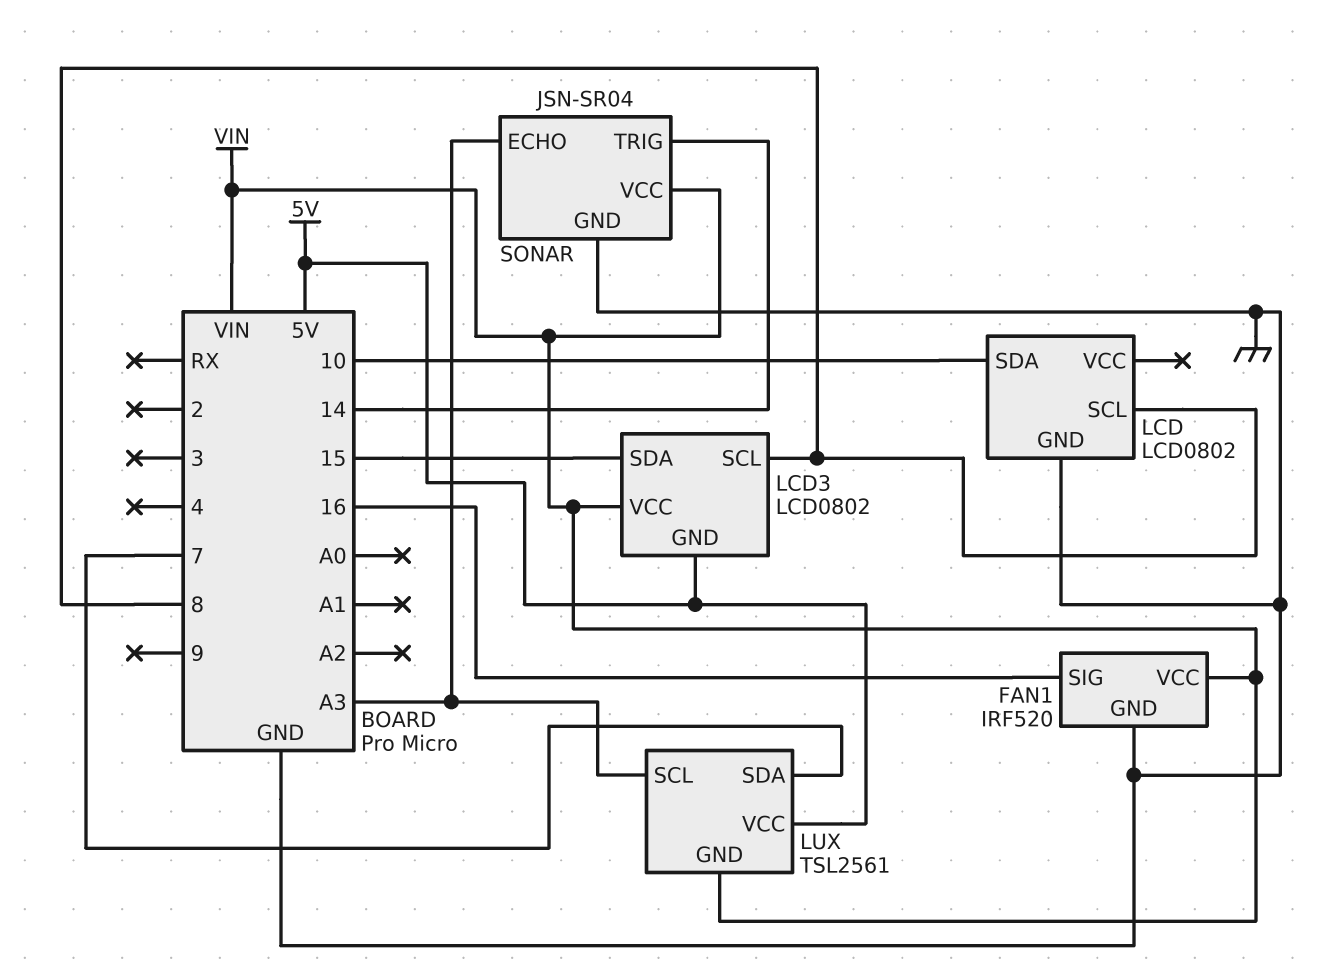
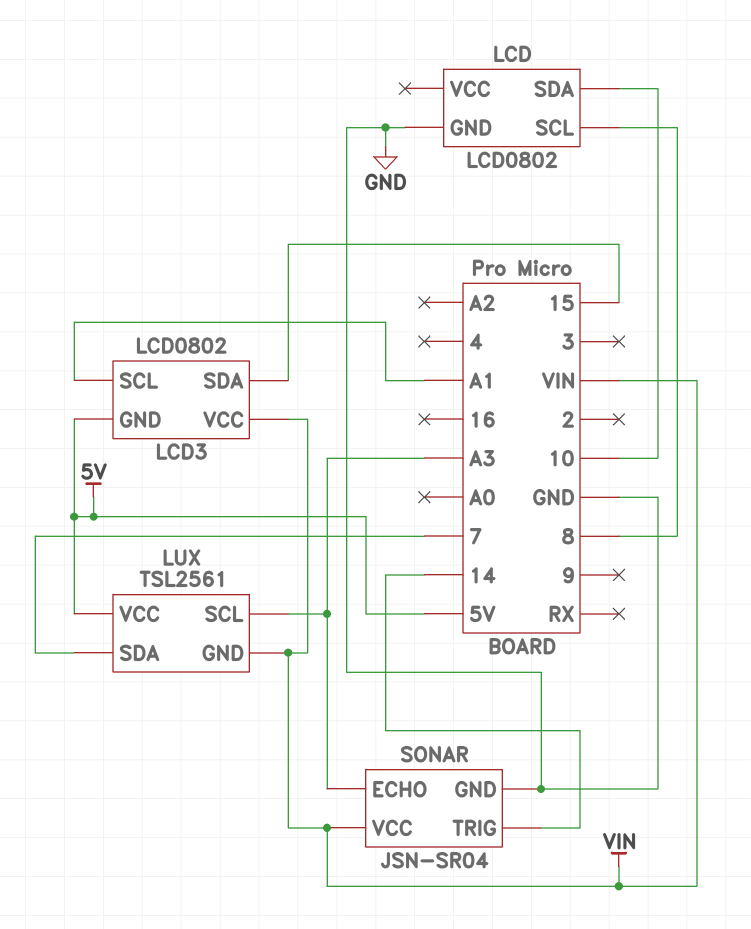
FAN1: IRF520 -> none
FAN1 pin GND: GND -> none
FAN1 pin SIG: 16 -> none
FAN1 pin VCC: VIN -> none
LCD3 pin SCL: 8 -> A1

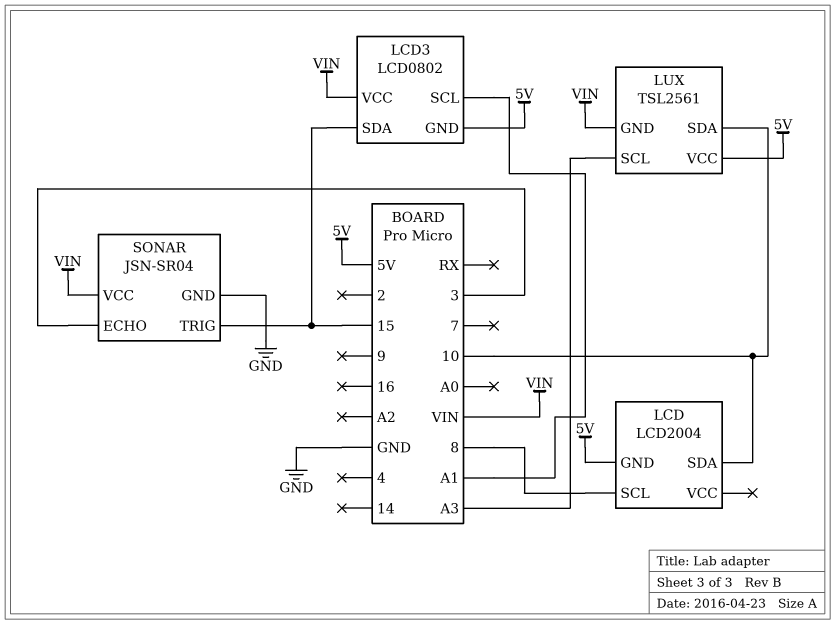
LCD: LCD0802 -> LCD2004
LCD pin GND: GND -> 5V
LUX pin SDA: 7 -> 10
SONAR pin ECHO: A3 -> 3
SONAR pin TRIG: 14 -> 15

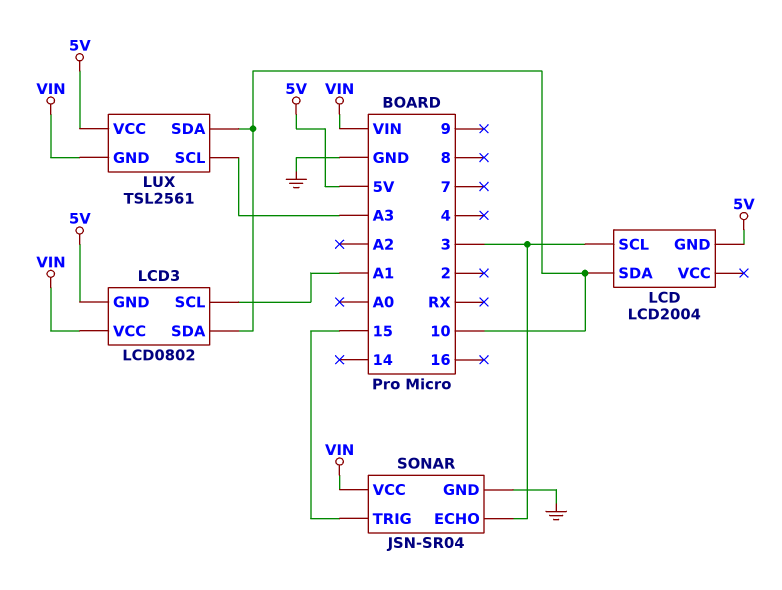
LCD pin SCL: 8 -> 3
LCD3 pin SDA: 15 -> 10

